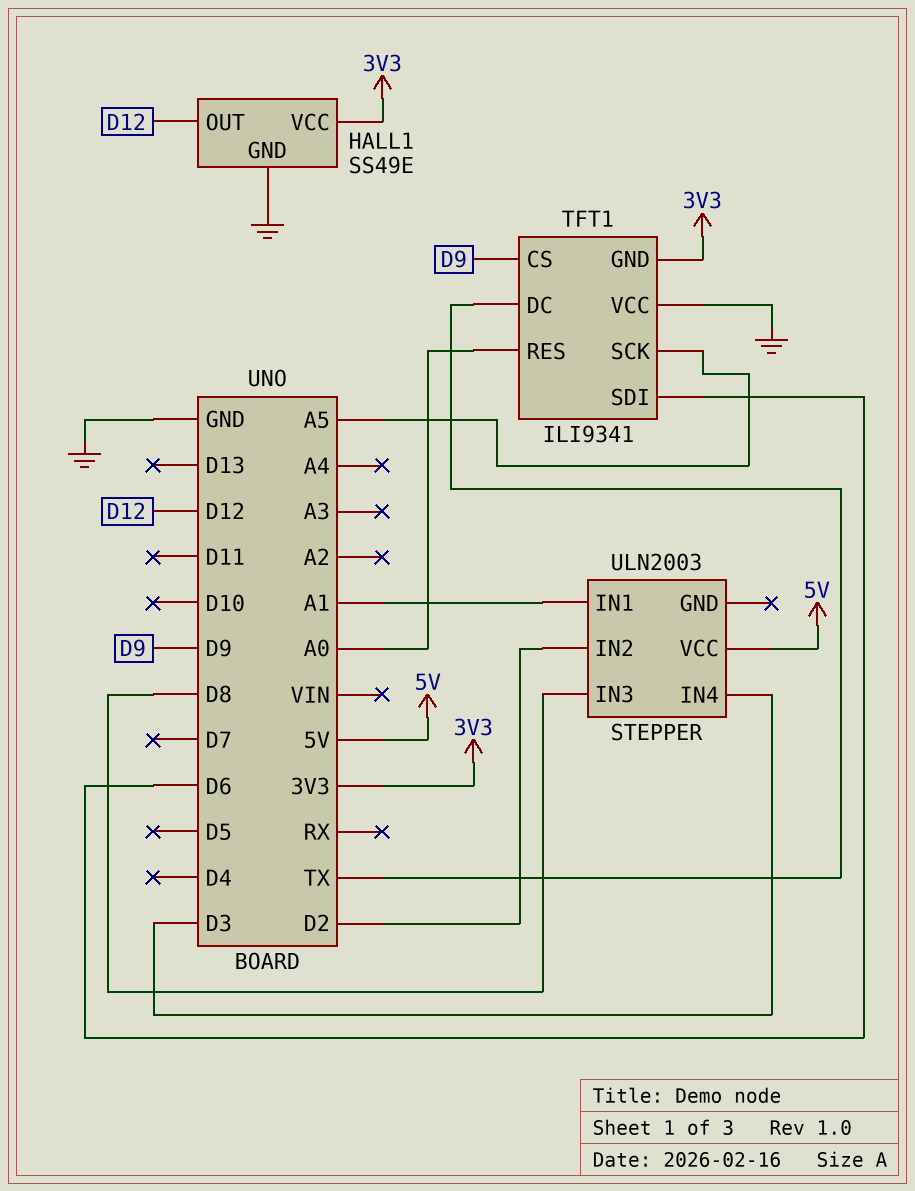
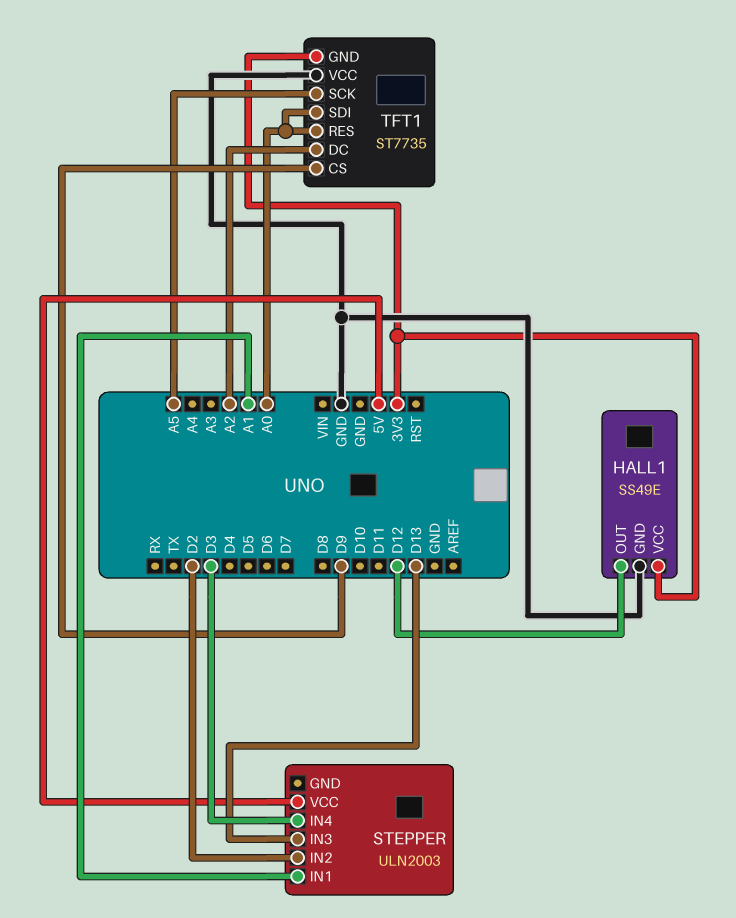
STEPPER pin IN3: D8 -> D13
TFT1: ILI9341 -> ST7735
TFT1 pin DC: TX -> A2
TFT1 pin SDI: D6 -> A0

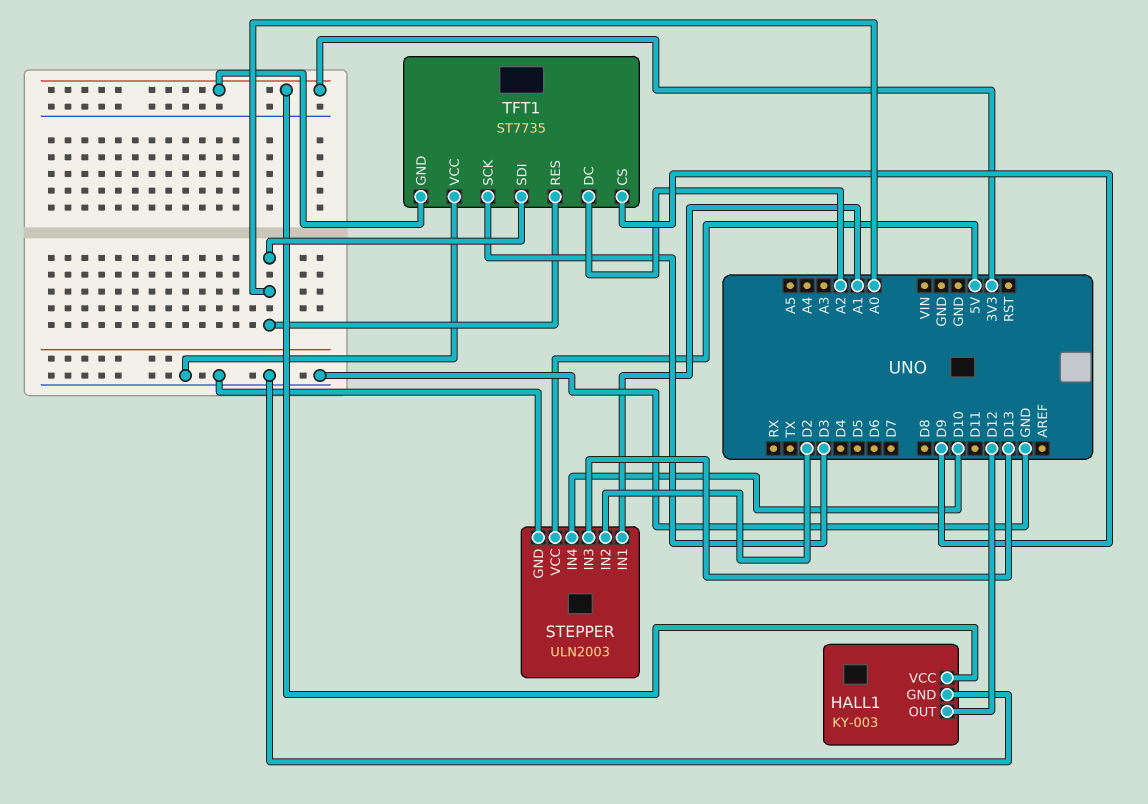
HALL1: SS49E -> KY-003
STEPPER pin GND: none -> GND
STEPPER pin IN4: D3 -> D10
TFT1 pin SCK: A5 -> D3

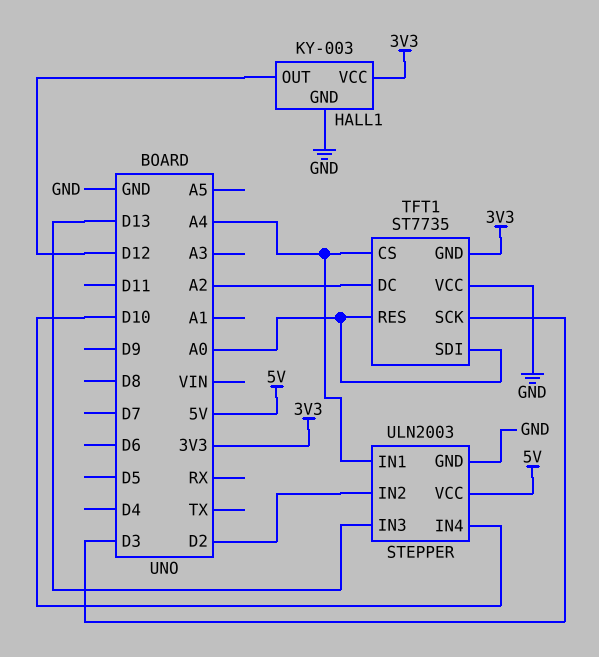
STEPPER pin IN1: A1 -> A4
TFT1 pin CS: D9 -> A4

